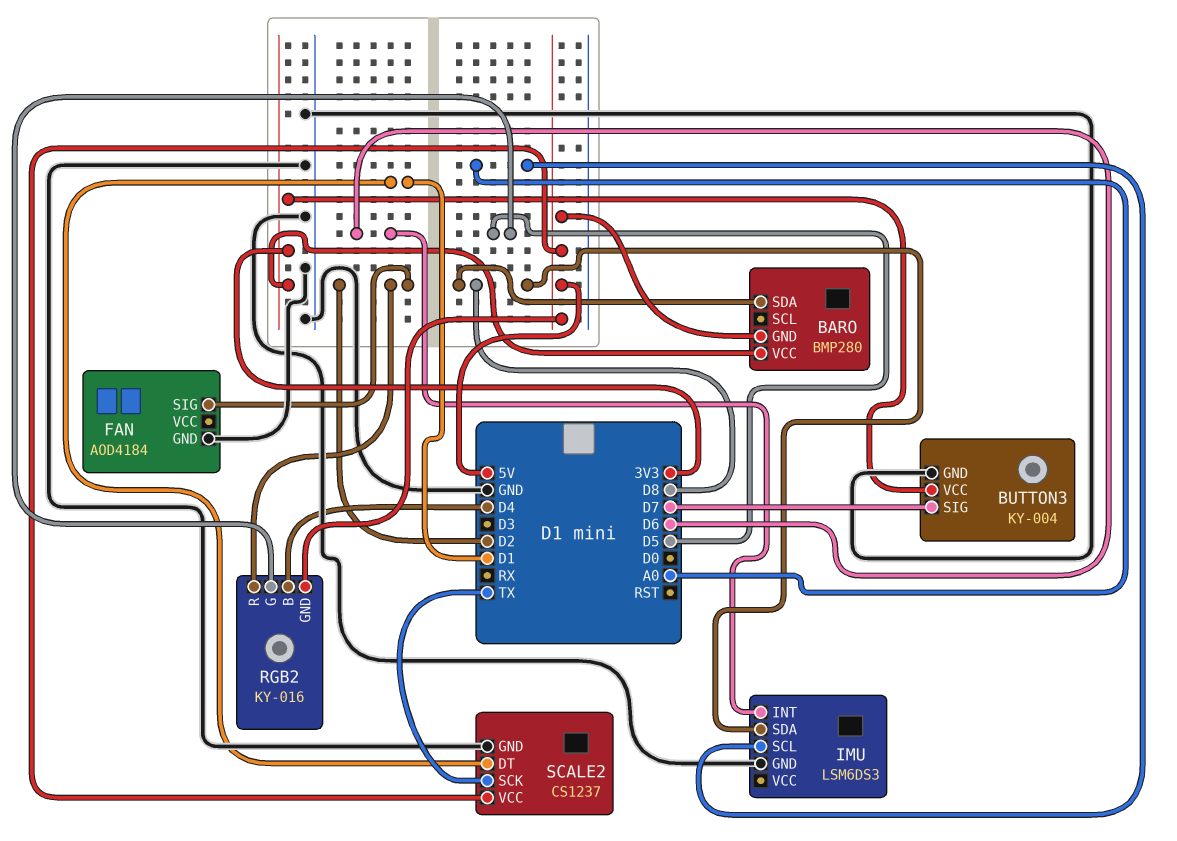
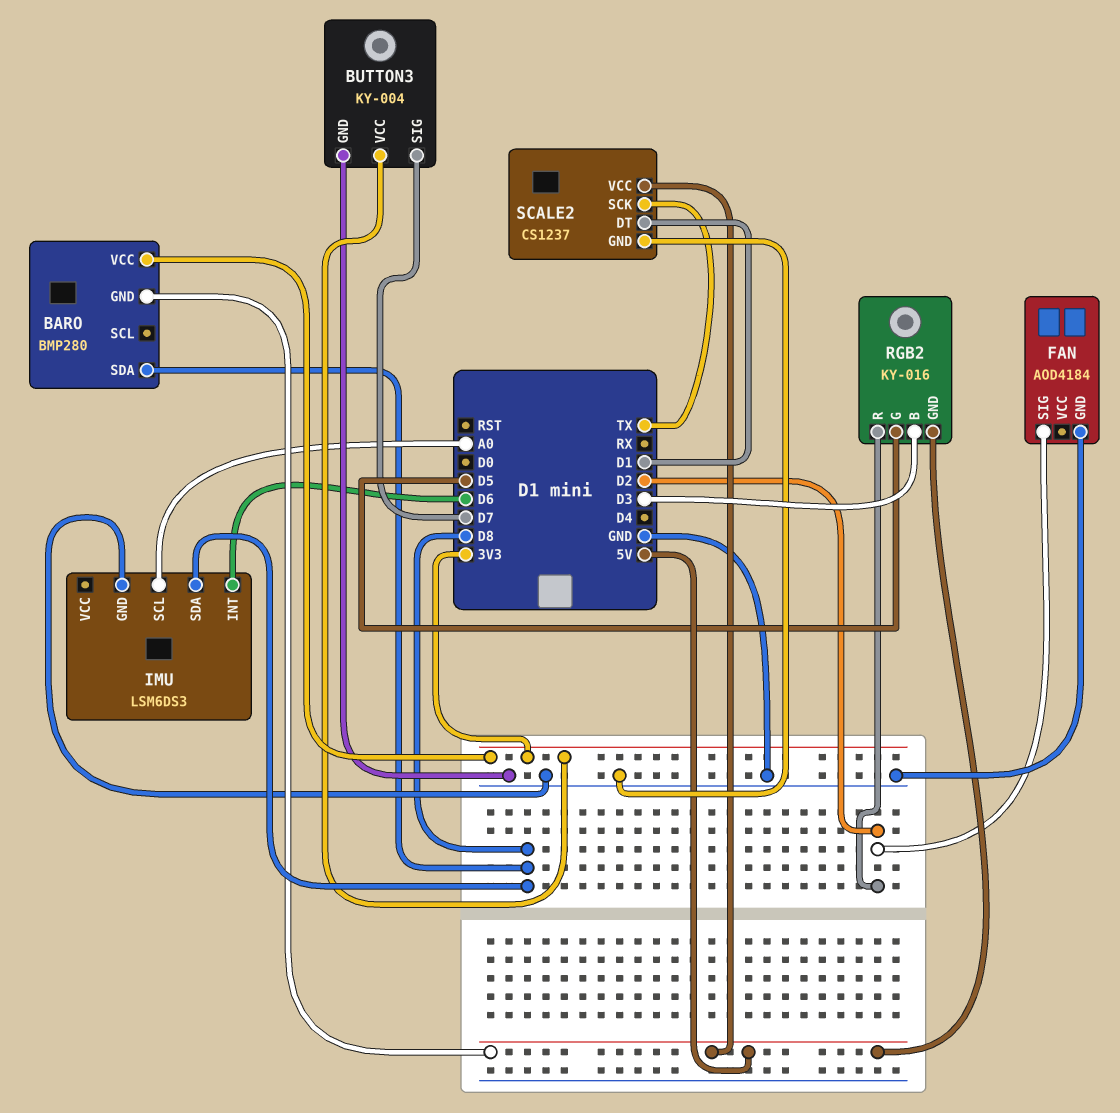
RGB2 pin B: D4 -> D3

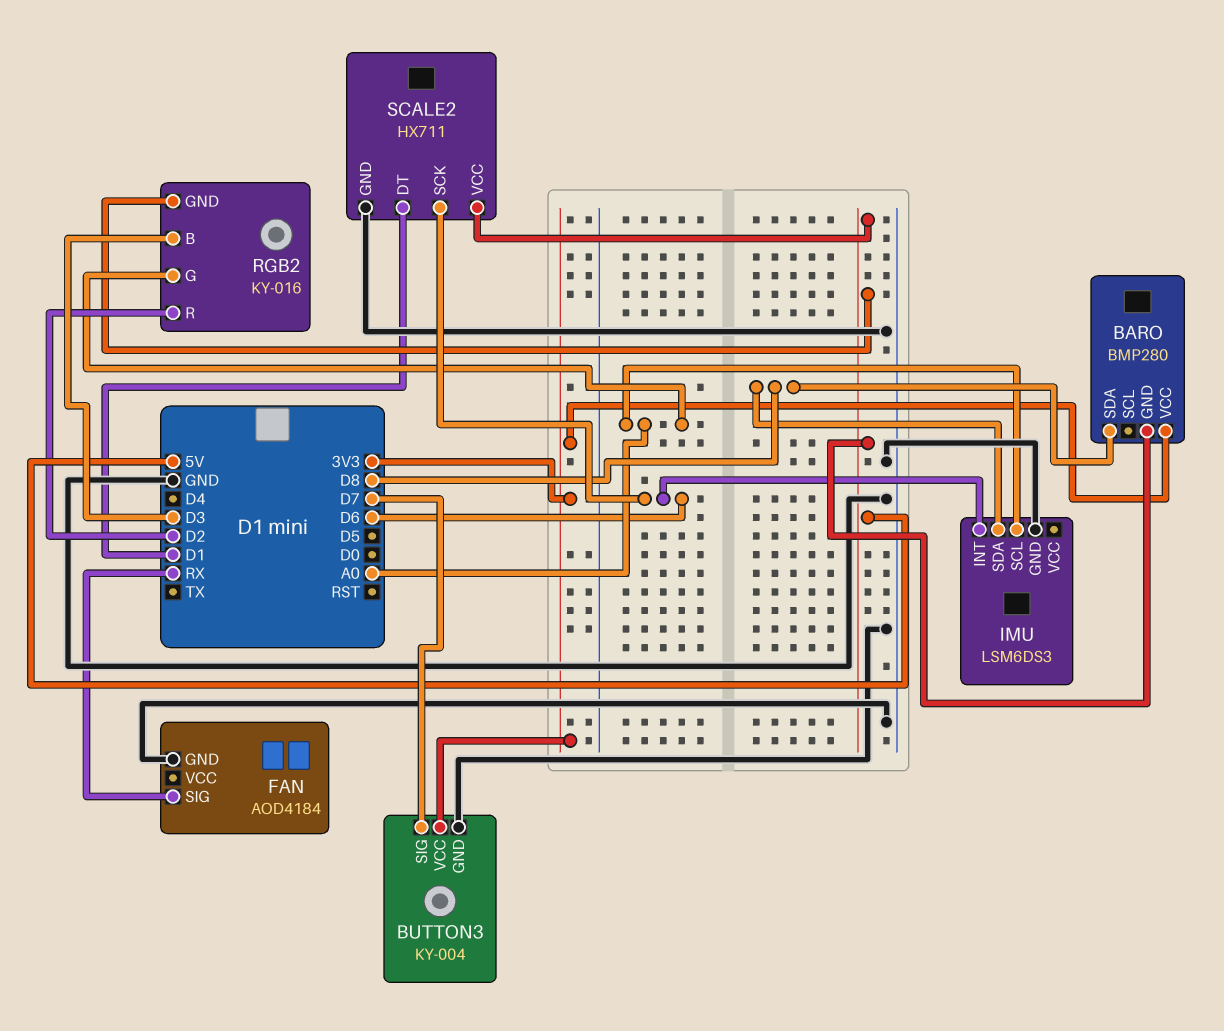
FAN pin SIG: D2 -> RX
RGB2 pin G: D5 -> A0
SCALE2: CS1237 -> HX711
SCALE2 pin SCK: TX -> D6

